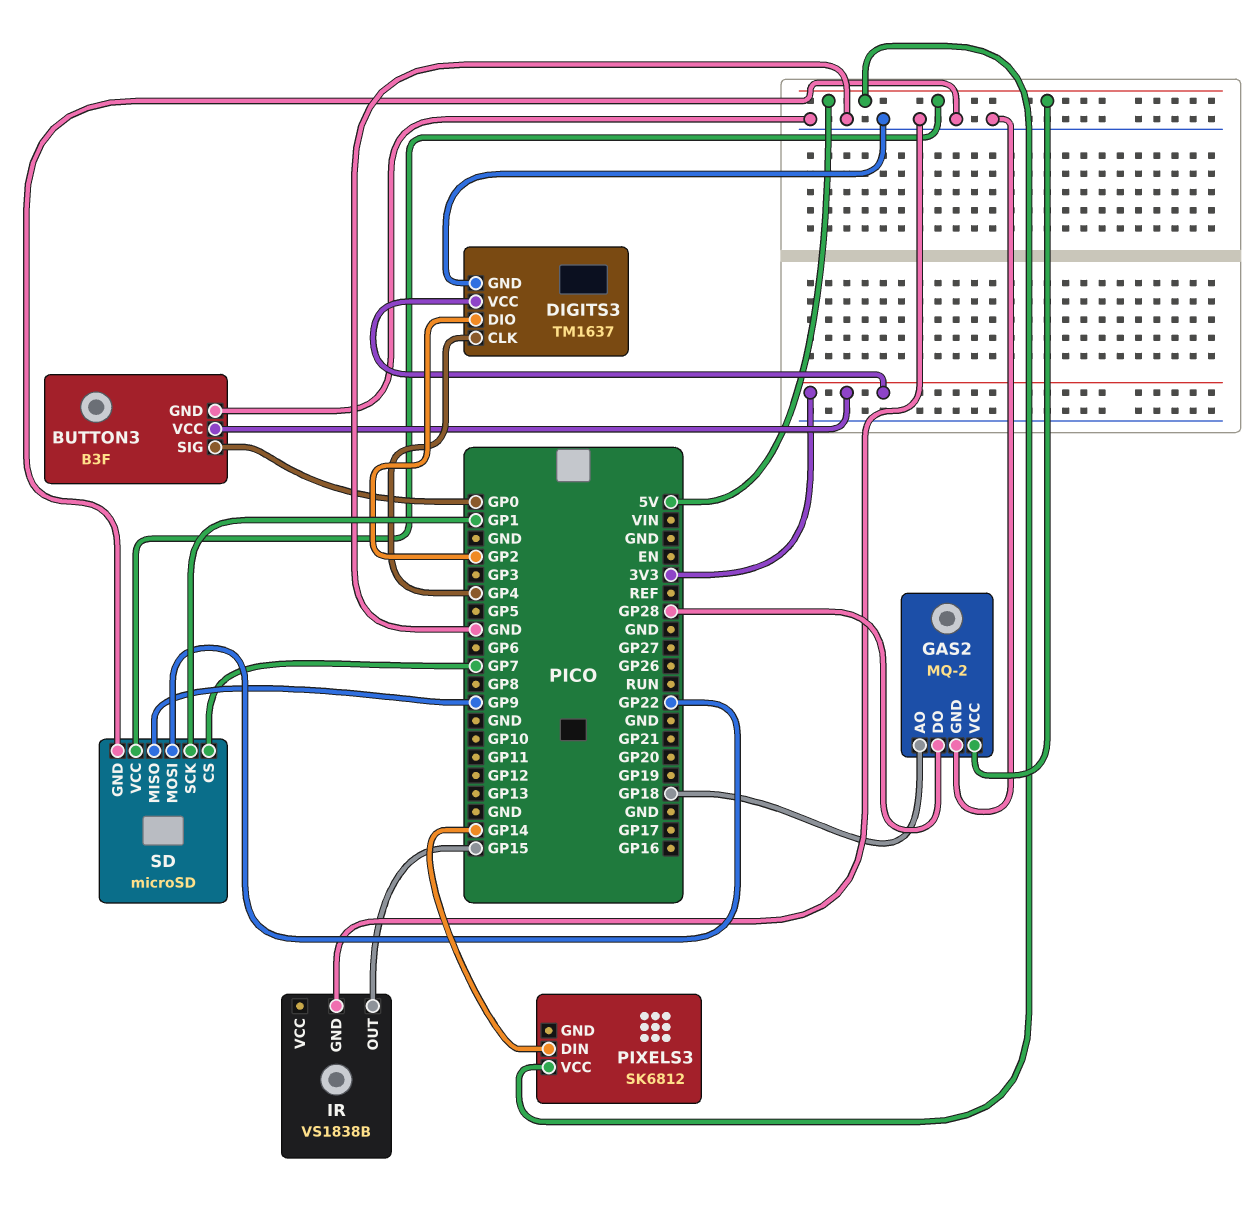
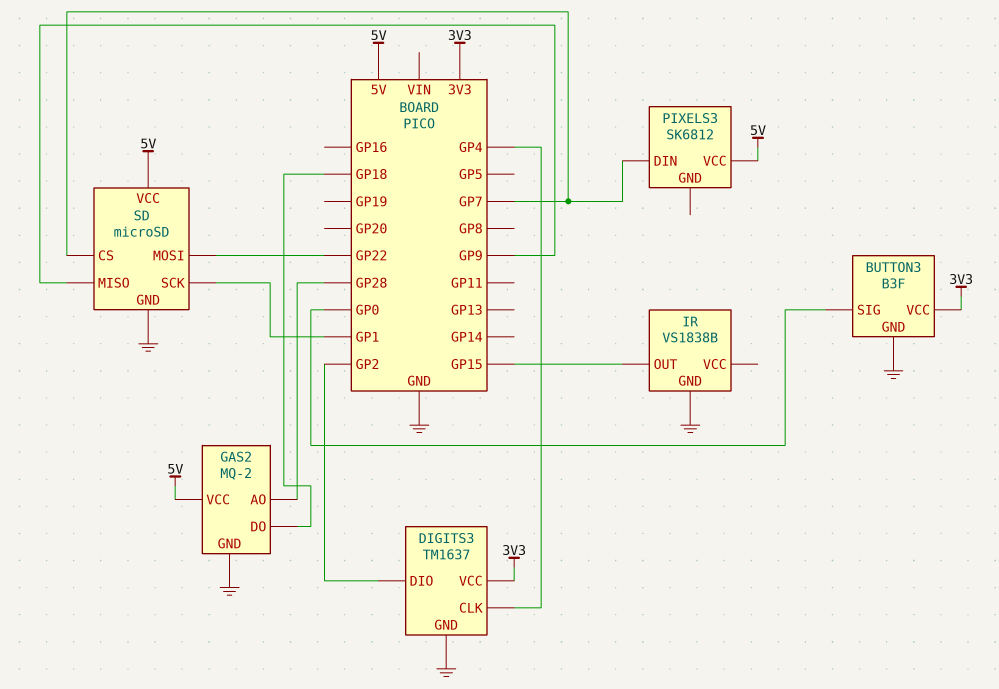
GAS2 pin AO: GP18 -> GP28
GAS2 pin DO: GP28 -> GP18
PIXELS3 pin DIN: GP14 -> GP7

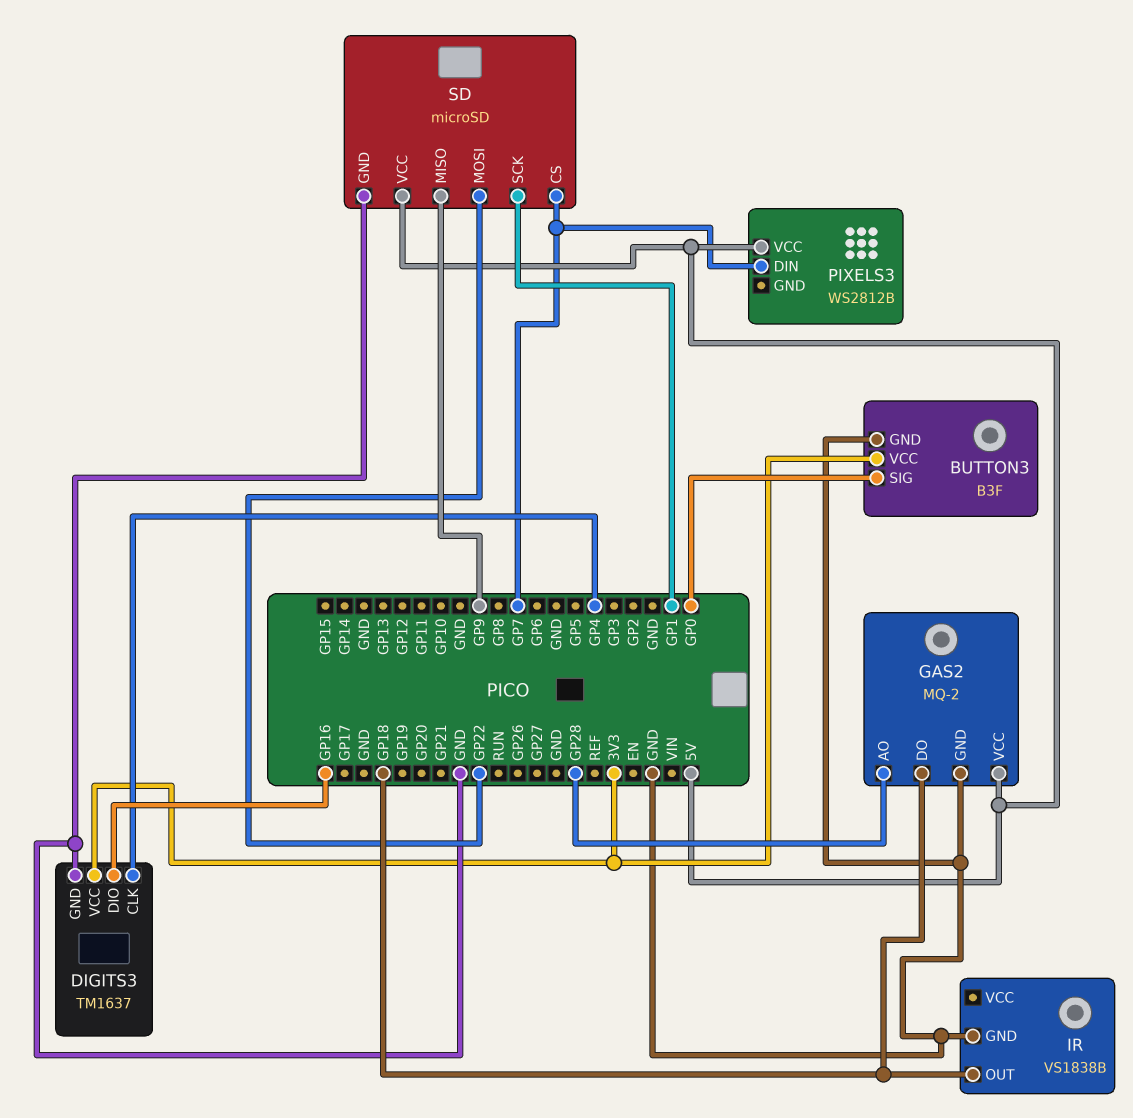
DIGITS3 pin DIO: GP2 -> GP16
IR pin OUT: GP15 -> GP18
PIXELS3: SK6812 -> WS2812B

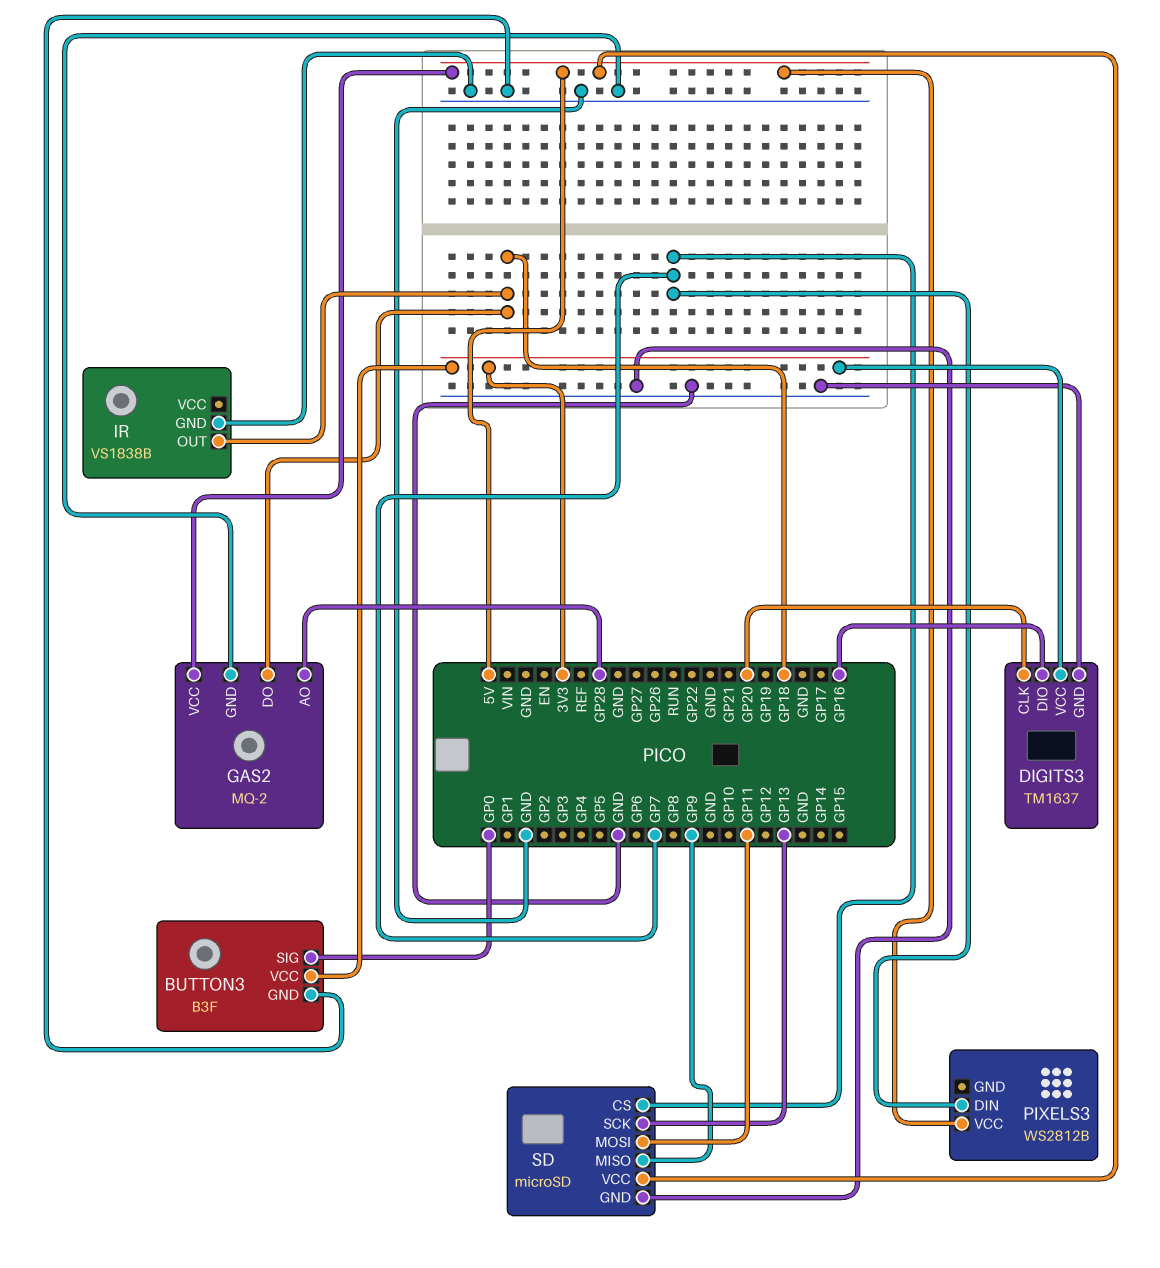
DIGITS3 pin CLK: GP4 -> GP20
SD pin MOSI: GP22 -> GP11
SD pin SCK: GP1 -> GP13

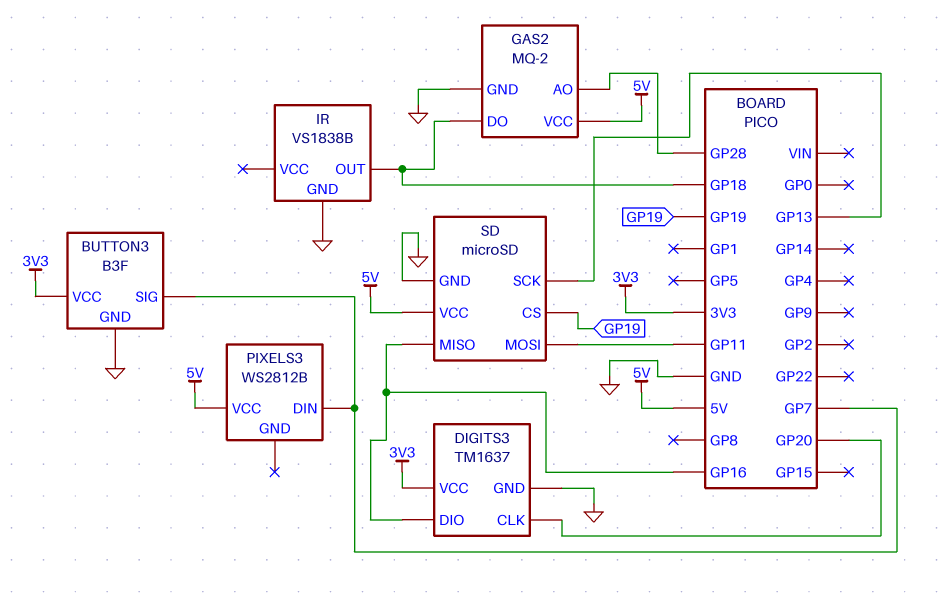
BUTTON3 pin SIG: GP0 -> GP7
SD pin CS: GP7 -> GP19
SD pin MISO: GP9 -> GP16

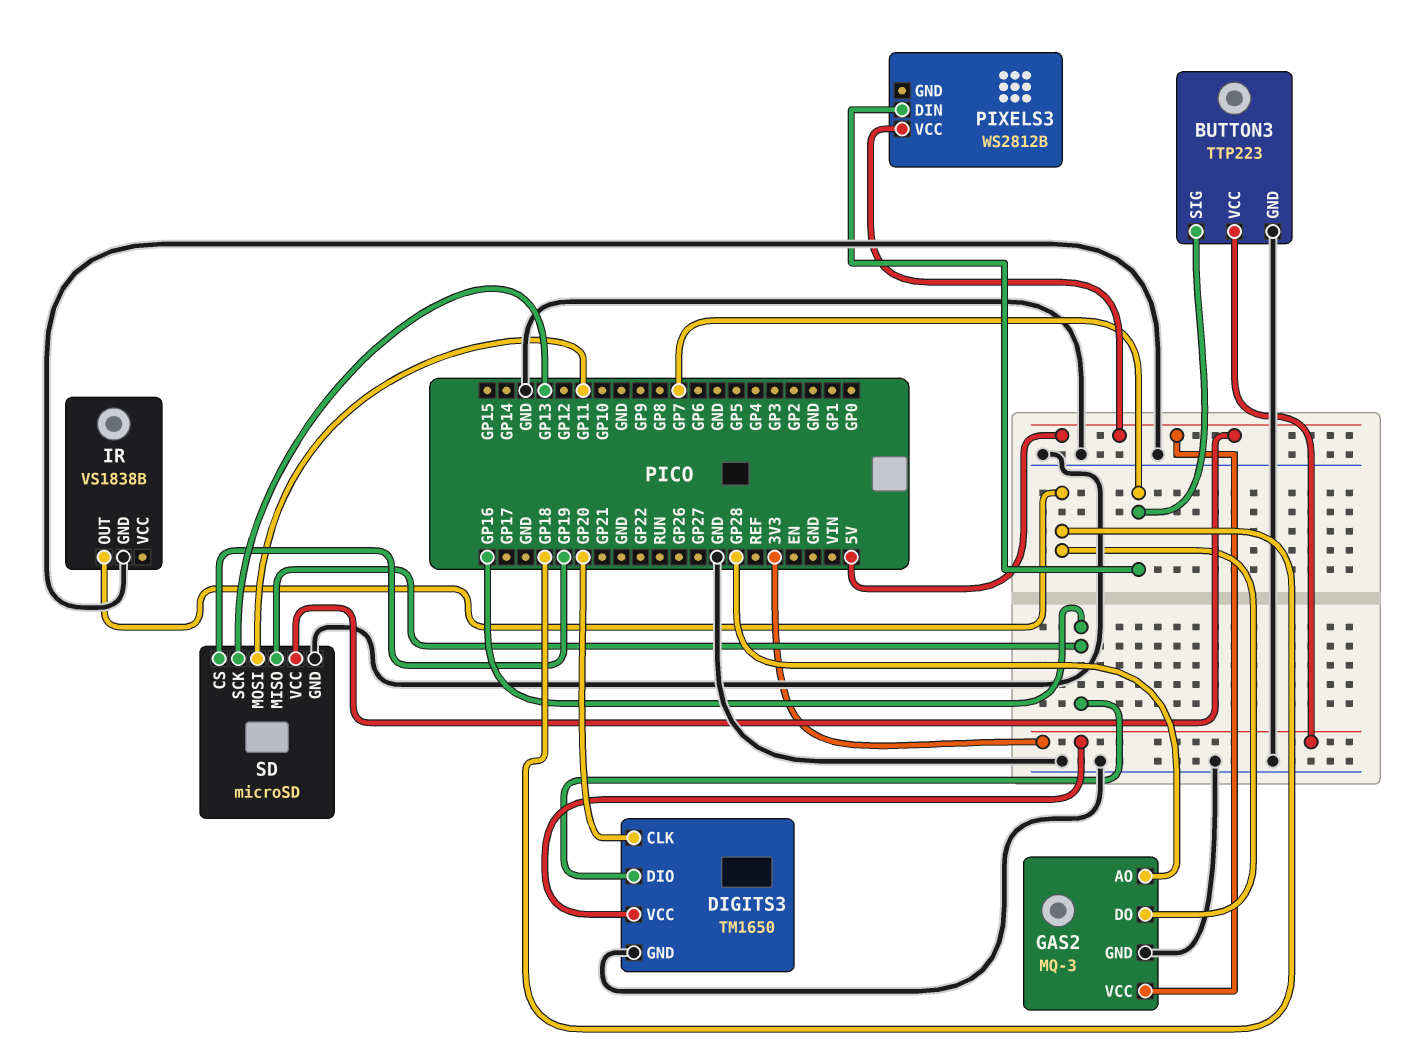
BUTTON3: B3F -> TTP223
DIGITS3: TM1637 -> TM1650
GAS2: MQ-2 -> MQ-3

